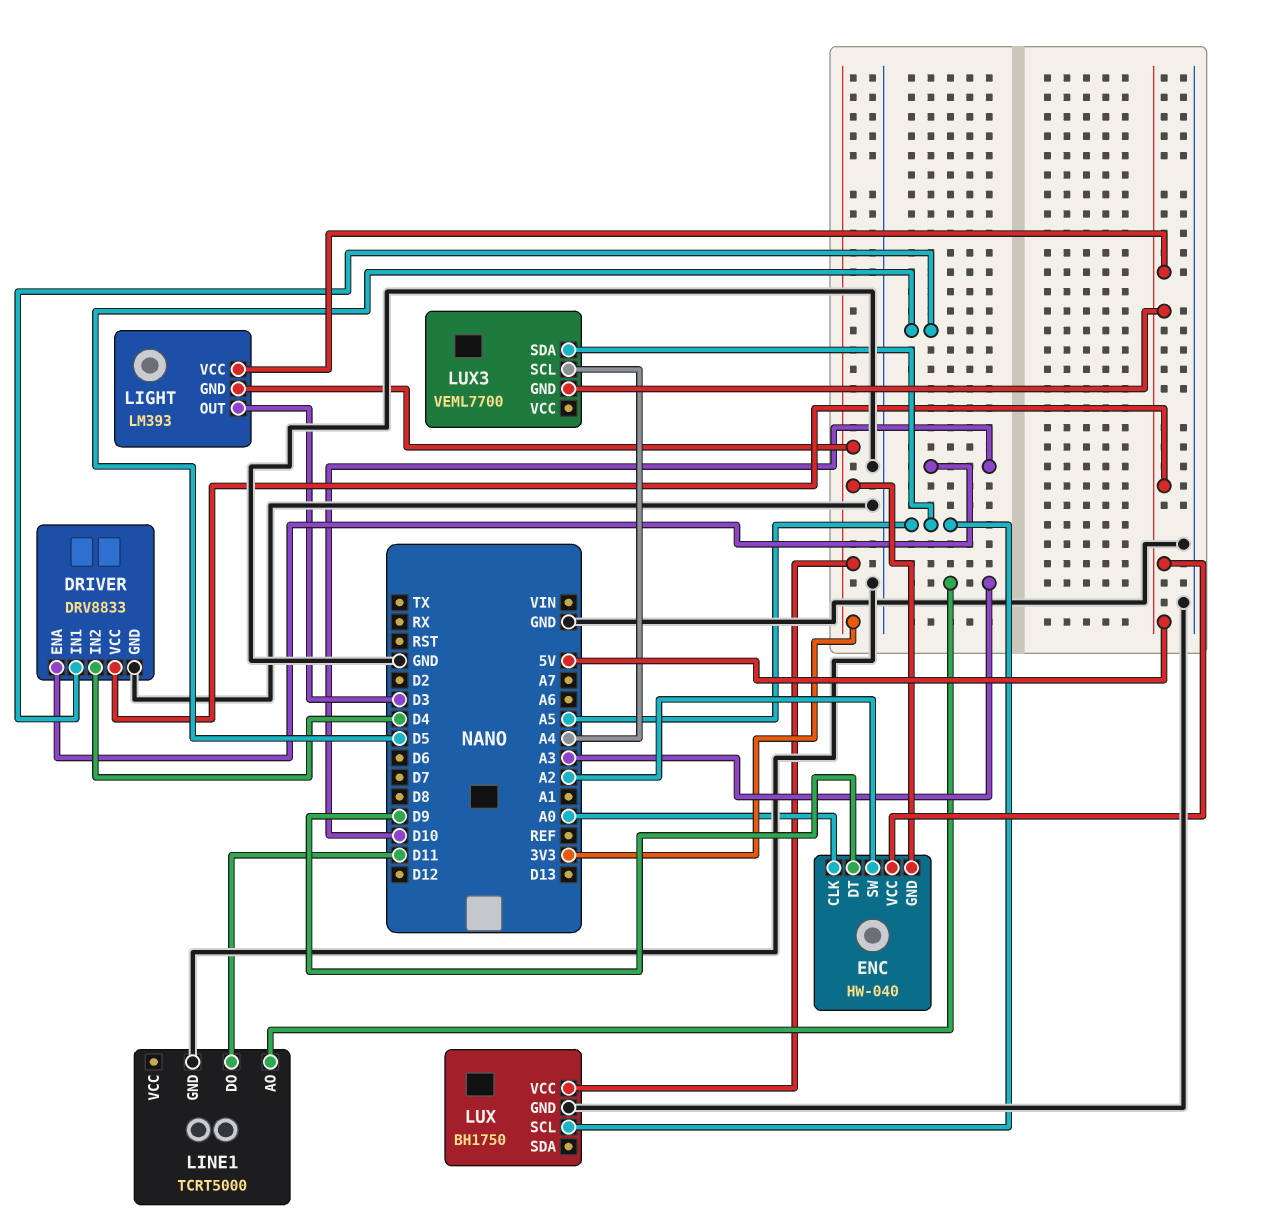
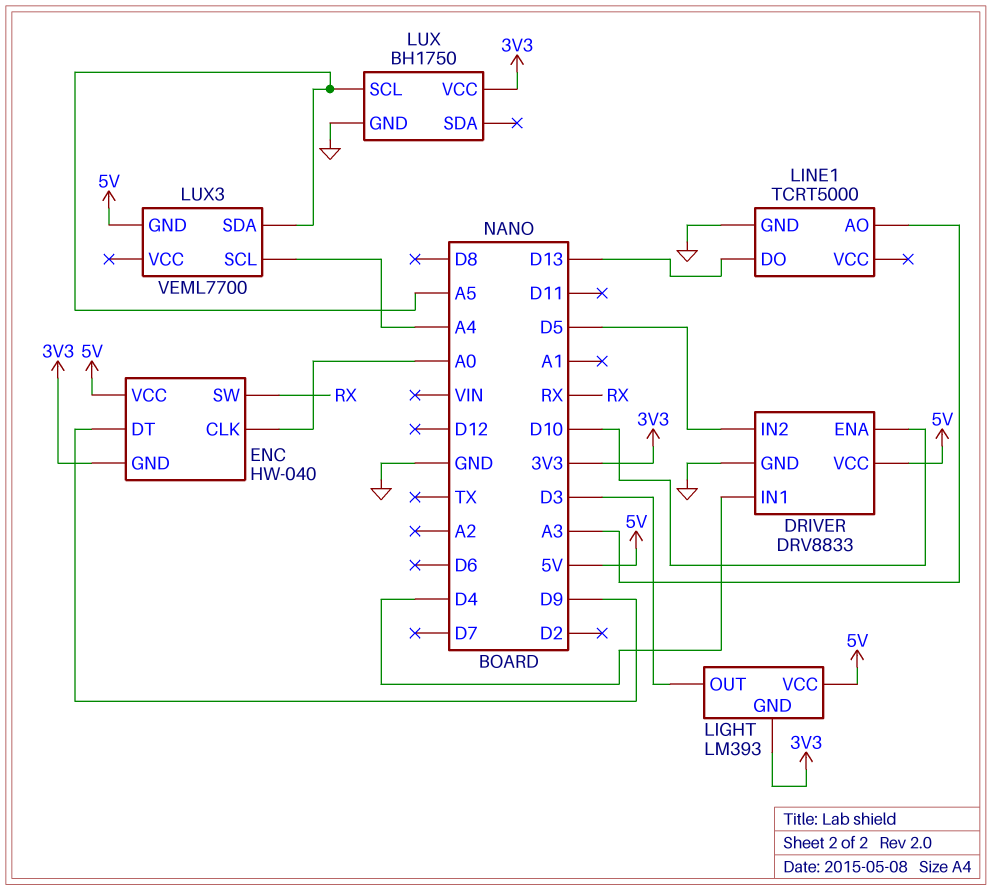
DRIVER pin IN1: D5 -> D4
DRIVER pin IN2: D4 -> D5
ENC pin SW: A2 -> RX
LINE1 pin DO: D11 -> D13

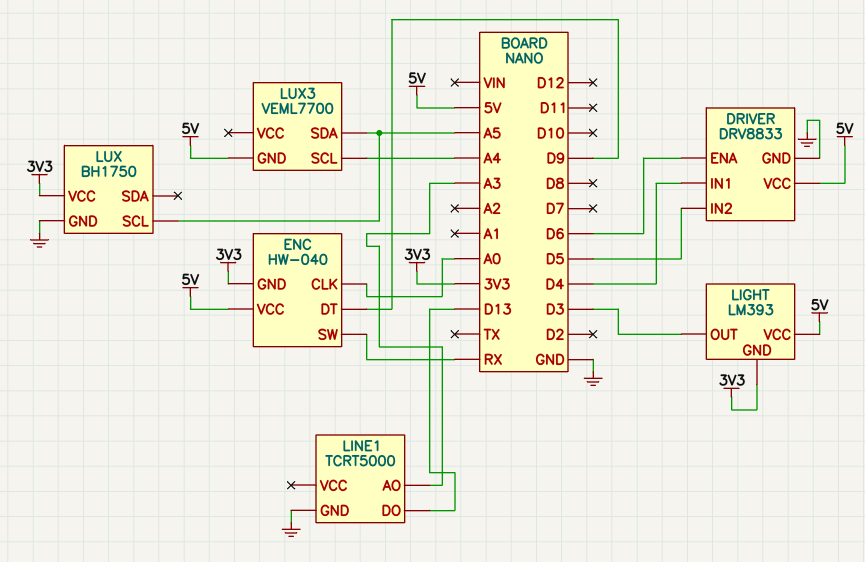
DRIVER pin ENA: D10 -> D6

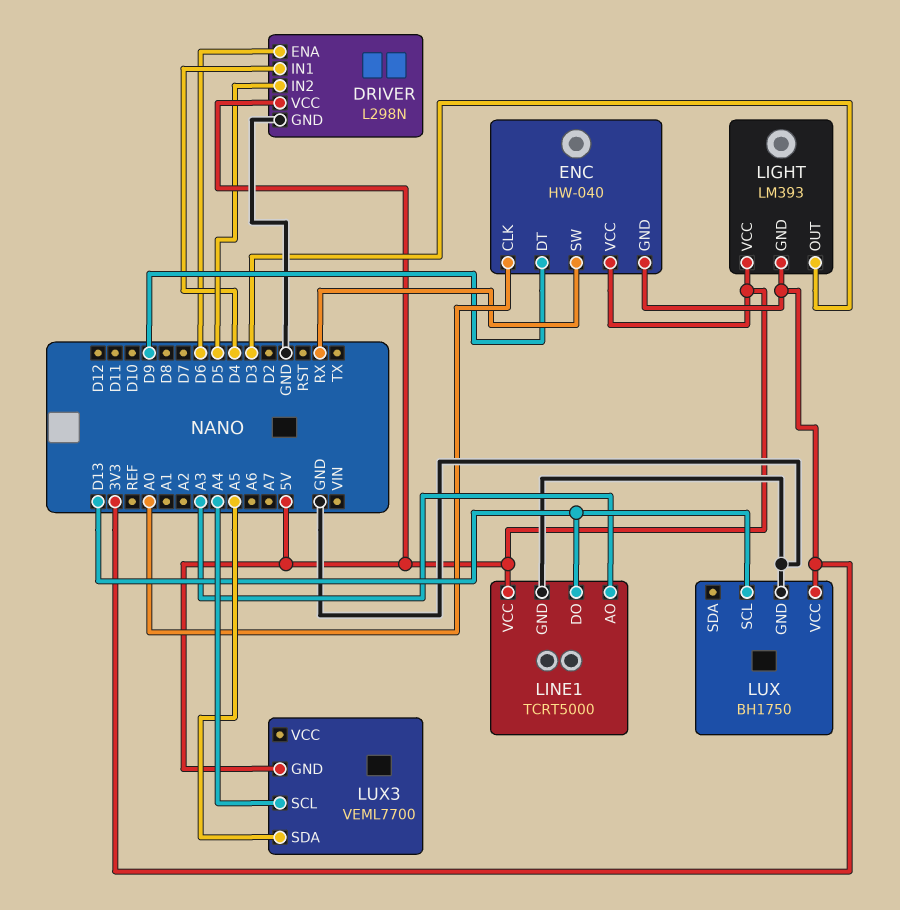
DRIVER: DRV8833 -> L298N
LINE1 pin VCC: none -> 5V
LUX pin SCL: A5 -> D13

